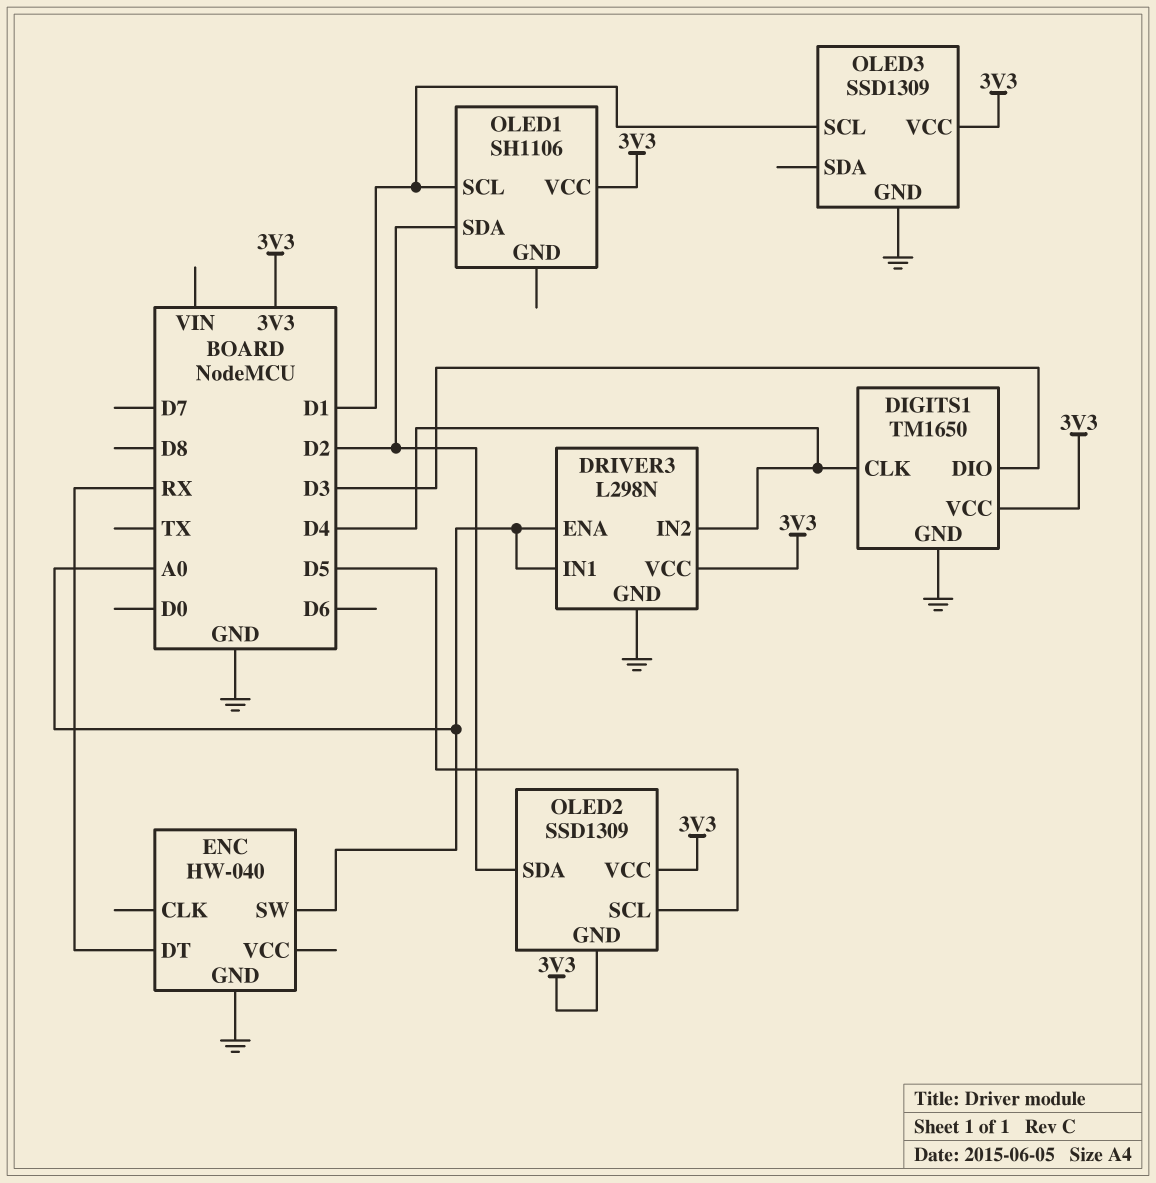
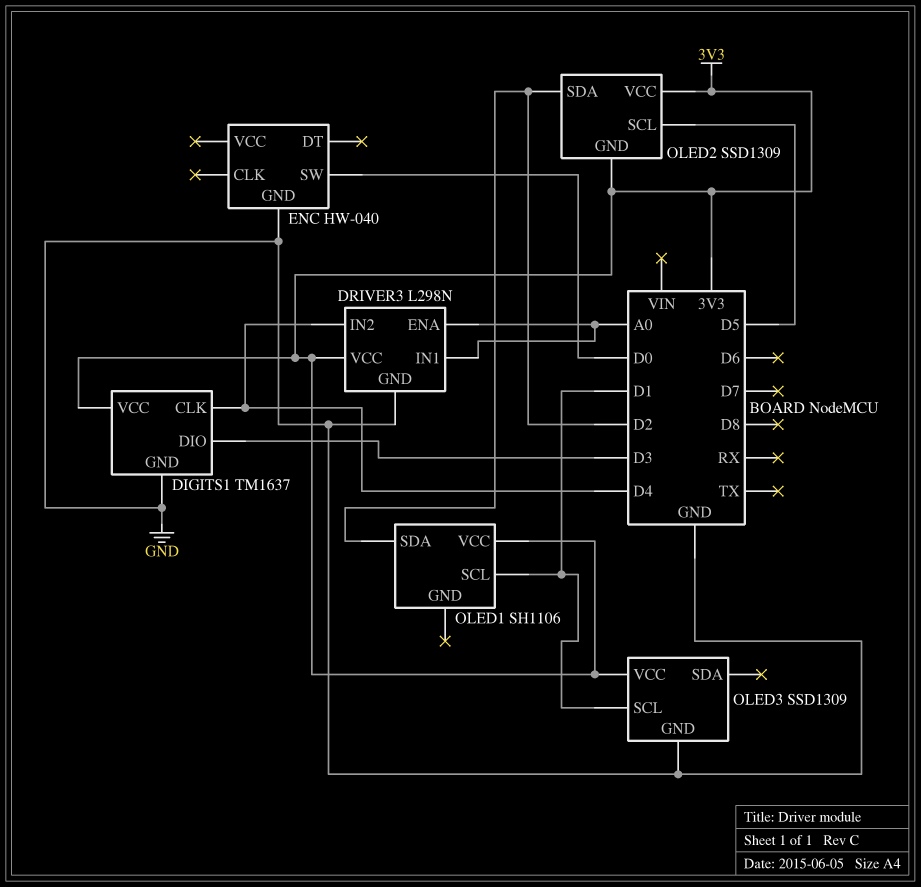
DIGITS1: TM1650 -> TM1637
ENC pin DT: RX -> none
ENC pin SW: A0 -> D0

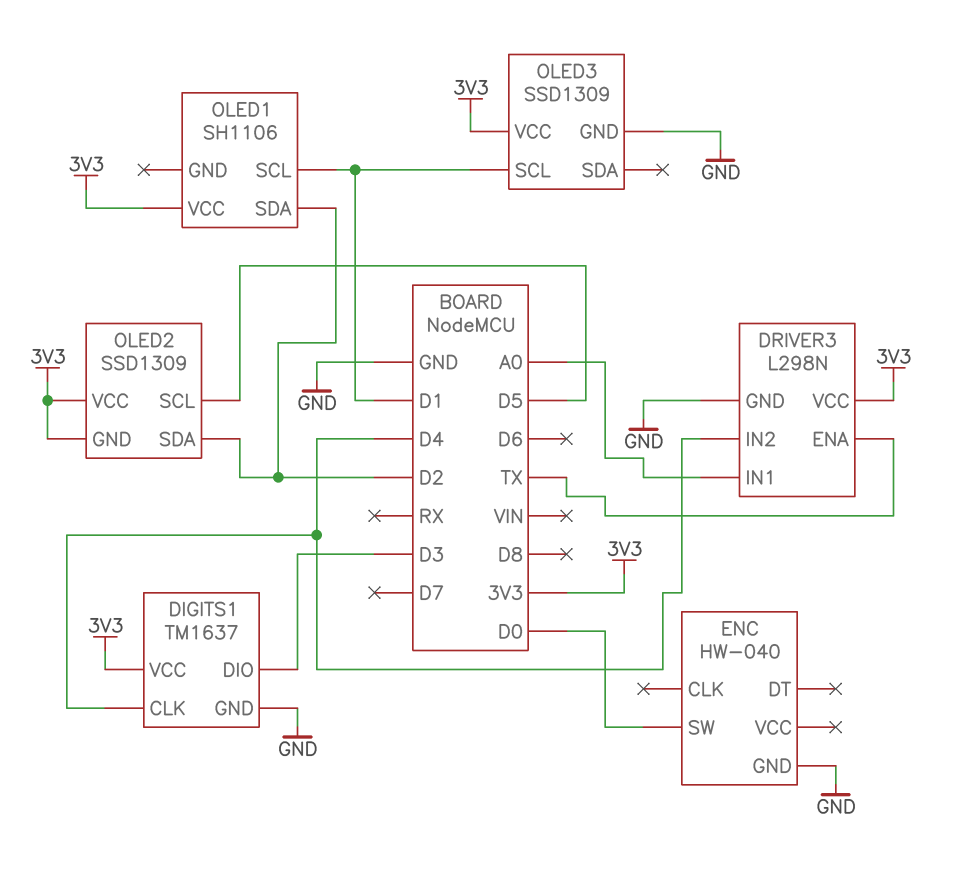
DRIVER3 pin ENA: A0 -> TX

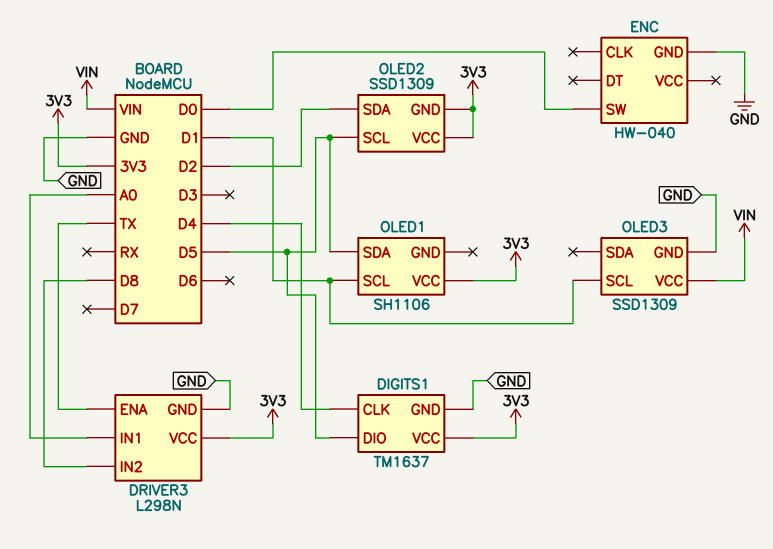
DIGITS1 pin DIO: D3 -> D5
DRIVER3 pin IN2: D4 -> D8
OLED1 pin SDA: D2 -> D5
OLED3 pin VCC: 3V3 -> VIN

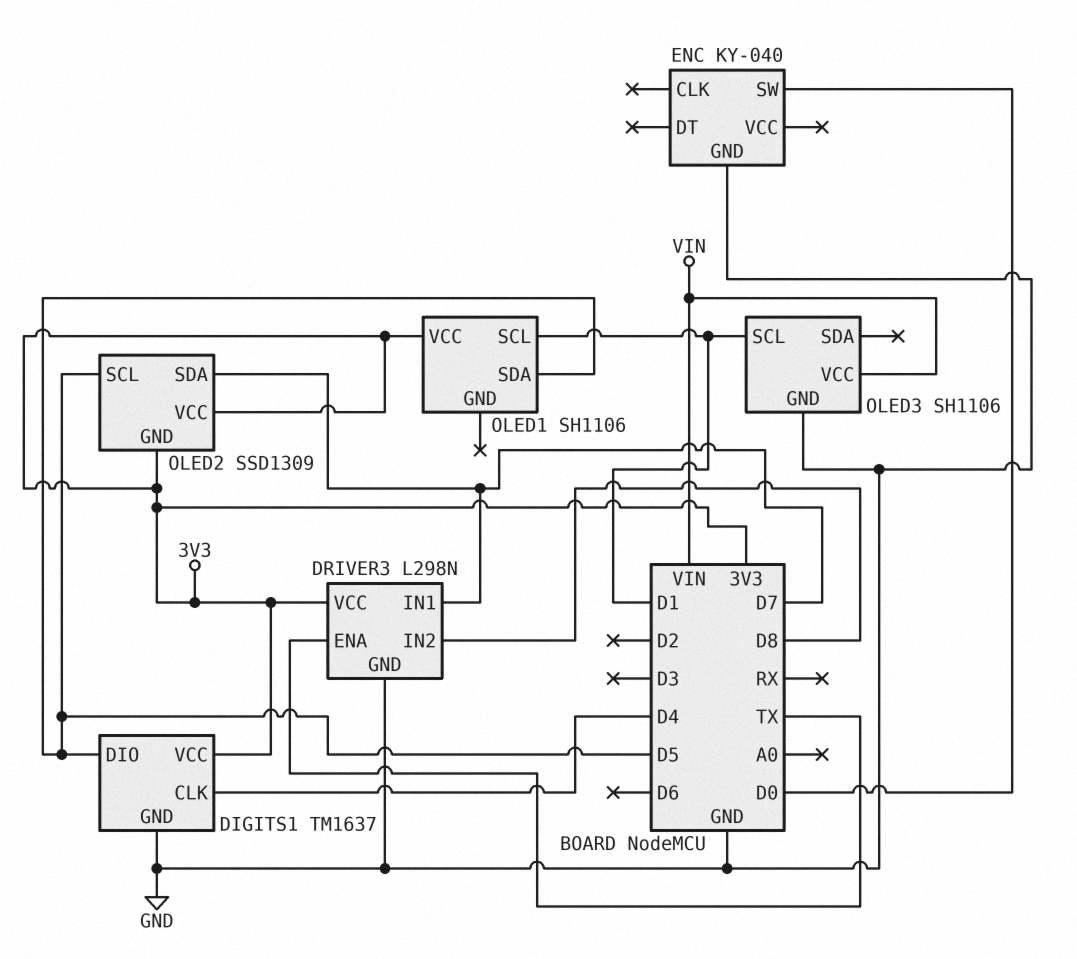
DRIVER3 pin IN1: A0 -> D7
ENC: HW-040 -> KY-040
OLED2 pin SDA: D2 -> D7
OLED3: SSD1309 -> SH1106

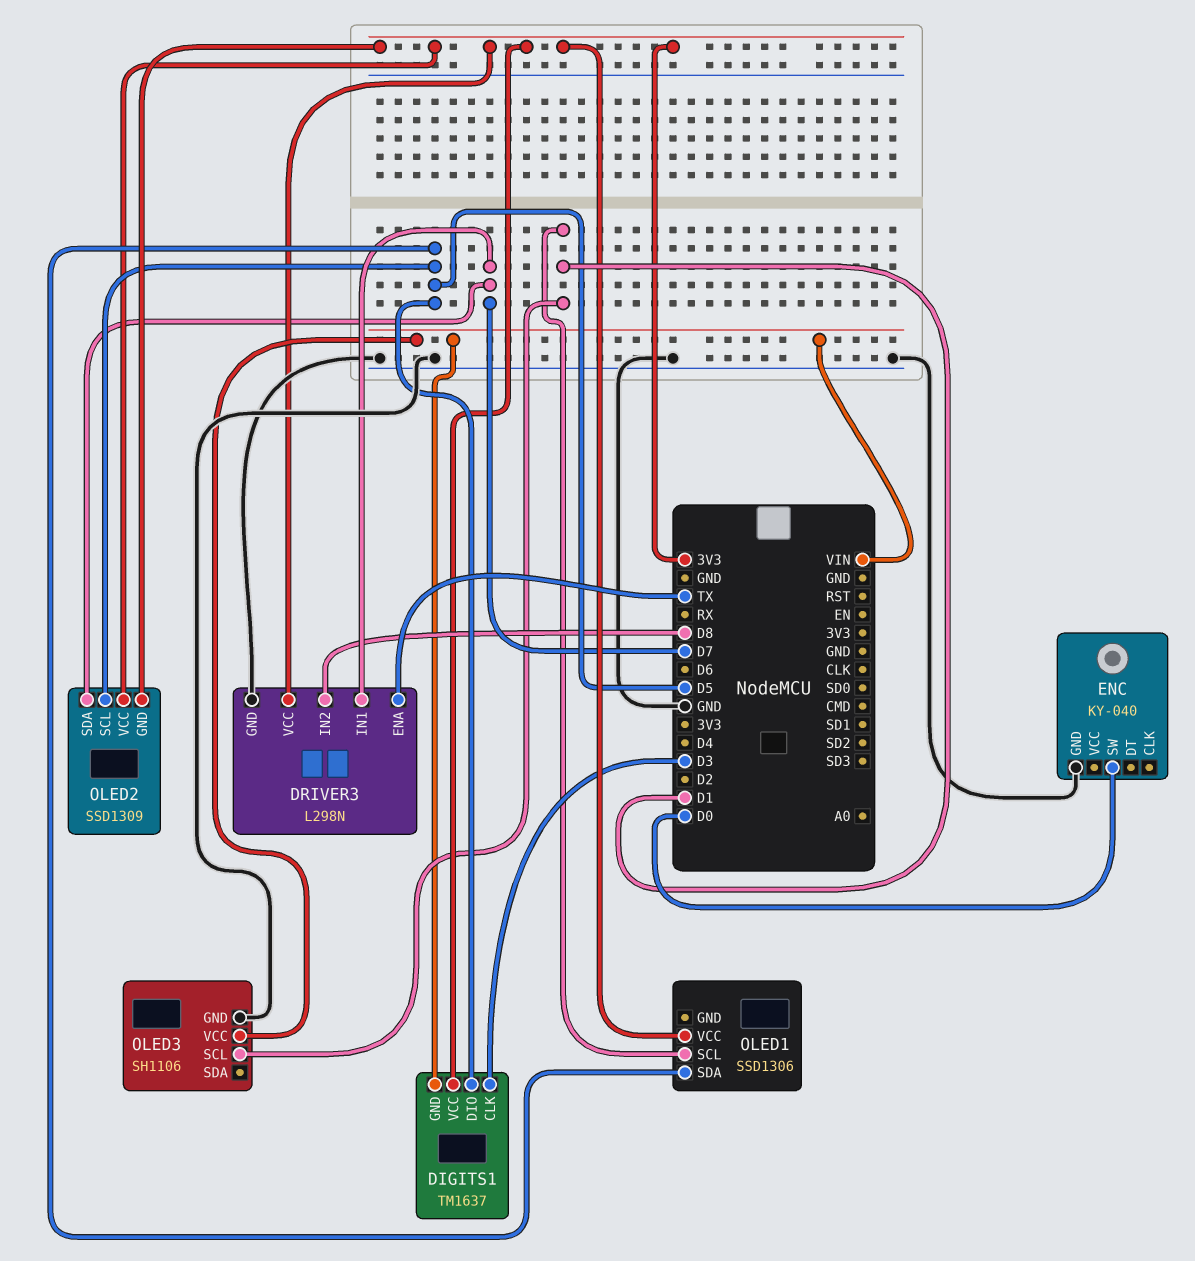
DIGITS1 pin CLK: D4 -> D3
DIGITS1 pin GND: GND -> VIN
OLED1: SH1106 -> SSD1306

